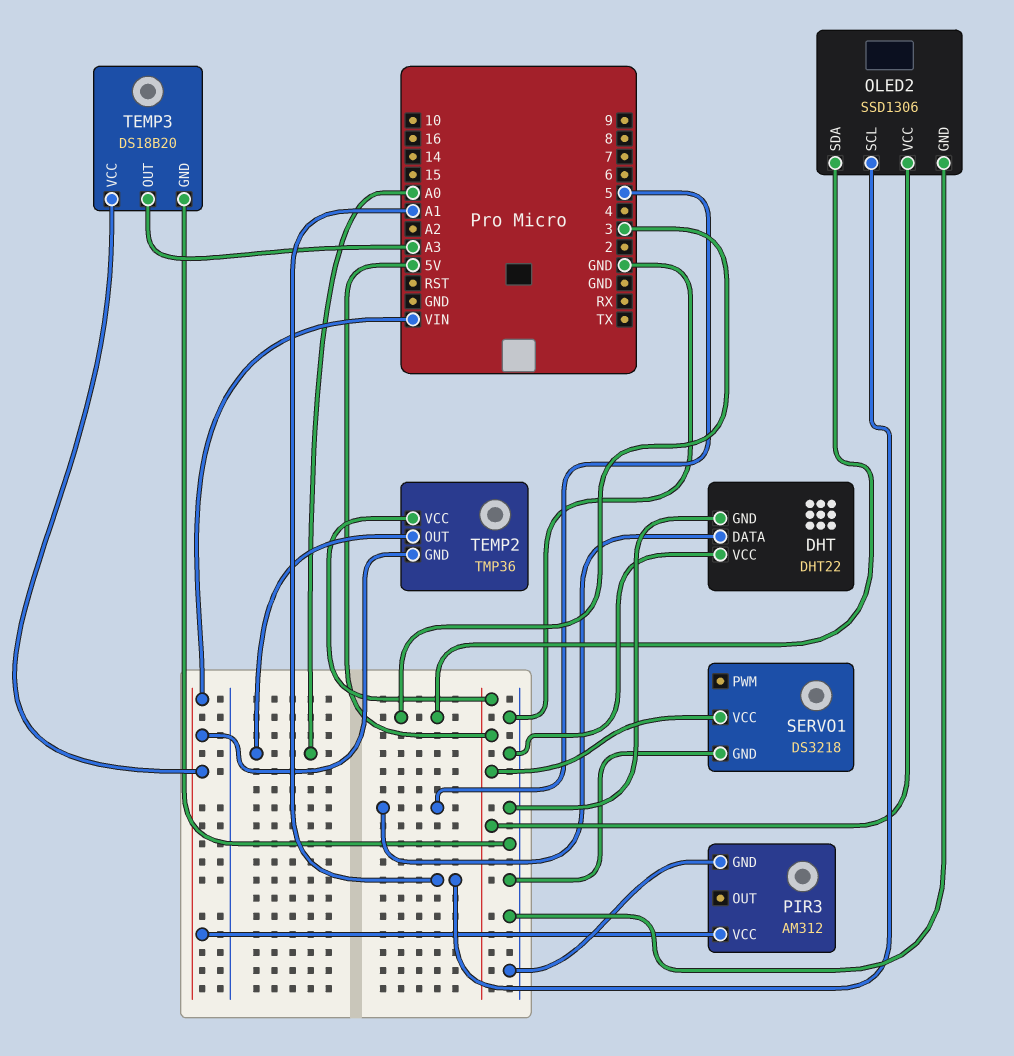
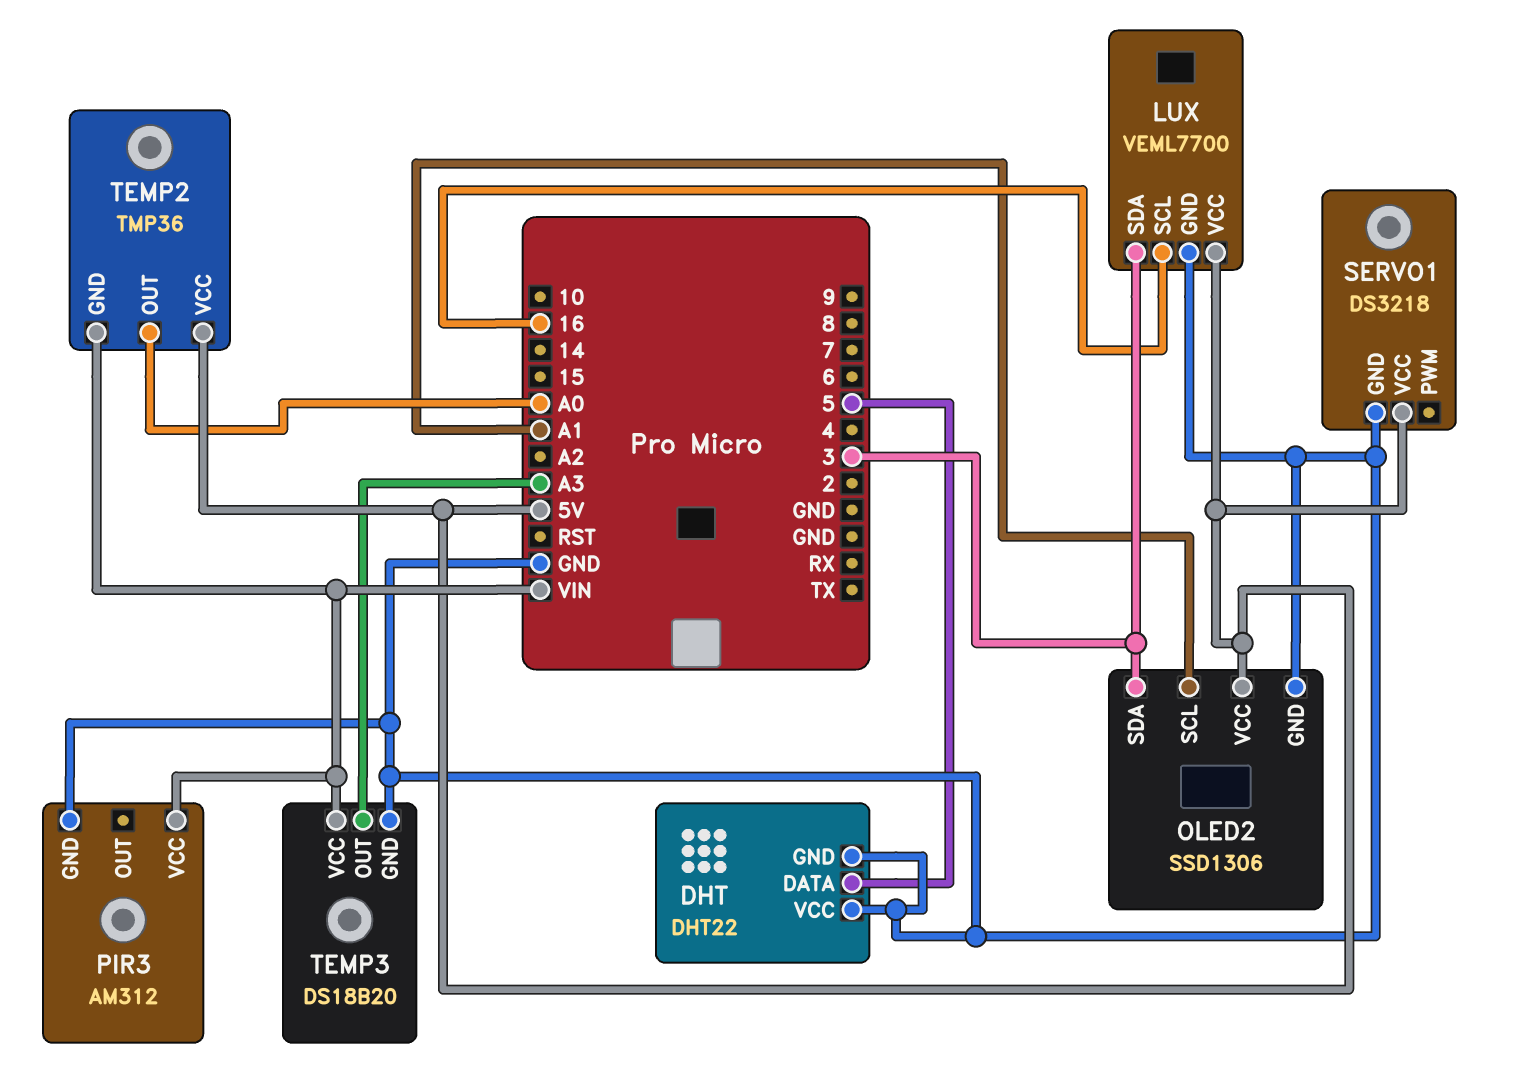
LUX: none -> VEML7700
LUX pin GND: none -> GND
LUX pin SCL: none -> 16
LUX pin SDA: none -> 3
LUX pin VCC: none -> 5V

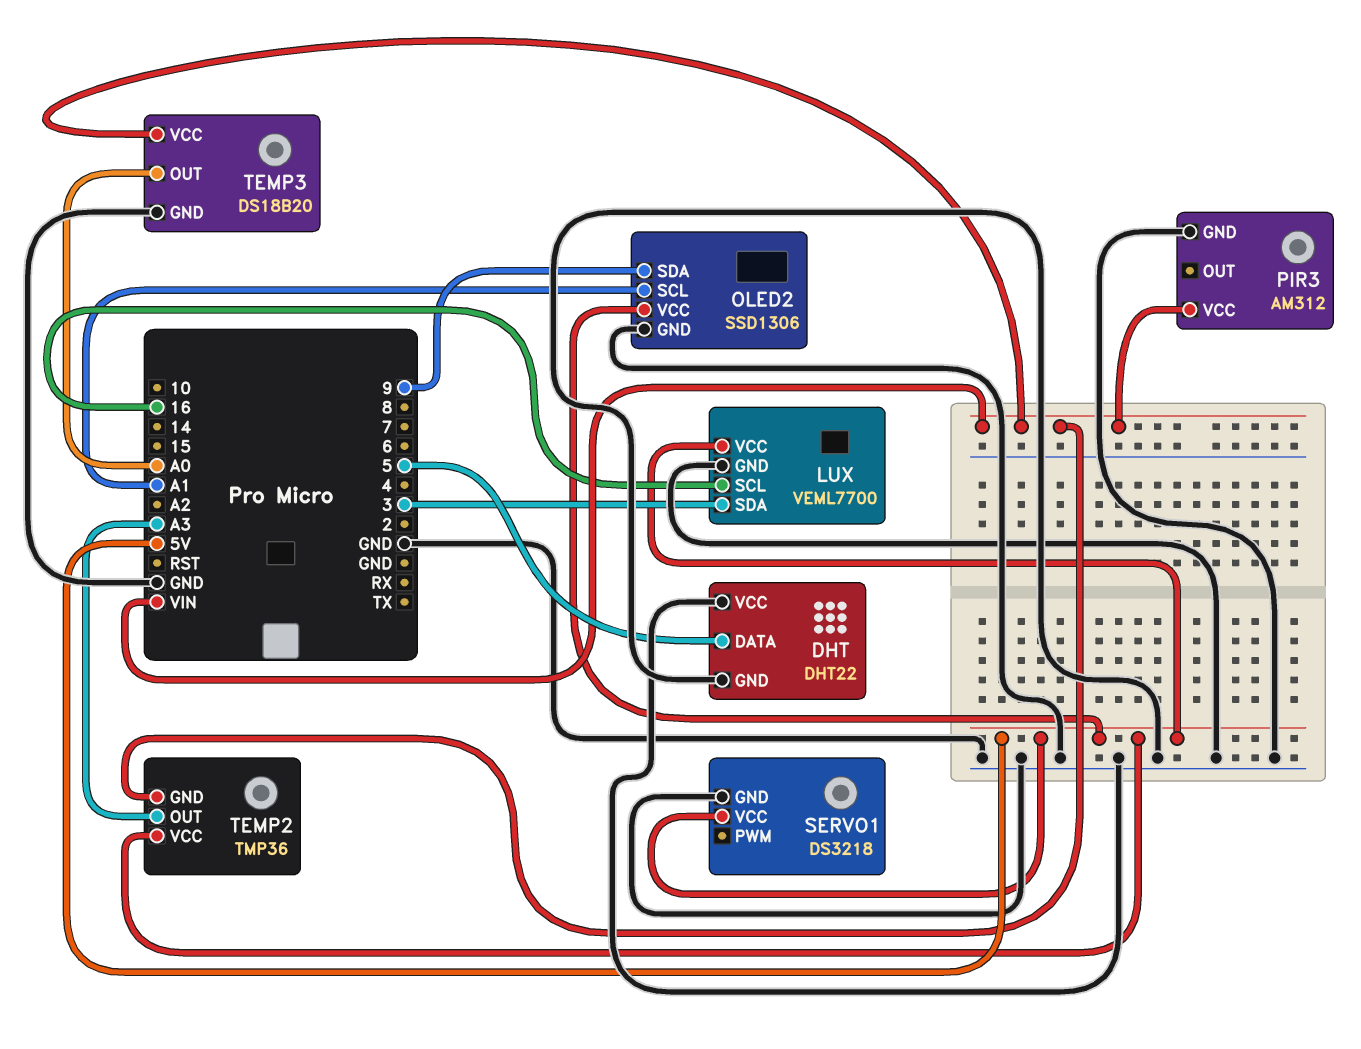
OLED2 pin SDA: 3 -> 9
TEMP2 pin OUT: A0 -> A3
TEMP3 pin OUT: A3 -> A0

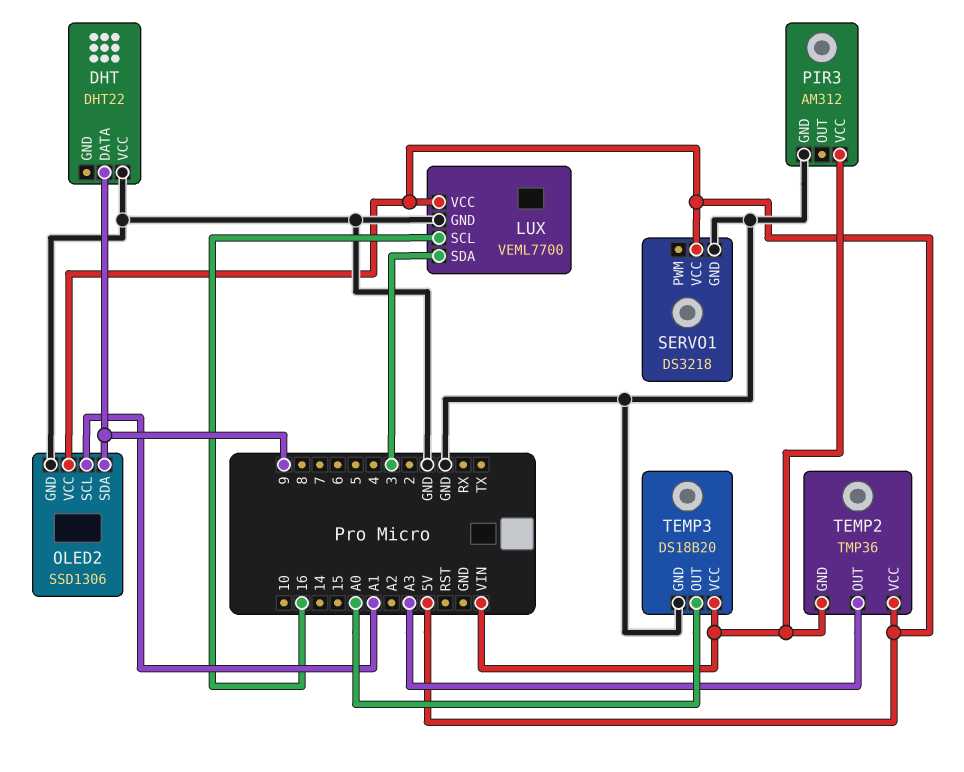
DHT pin DATA: 5 -> 9
DHT pin GND: GND -> none

